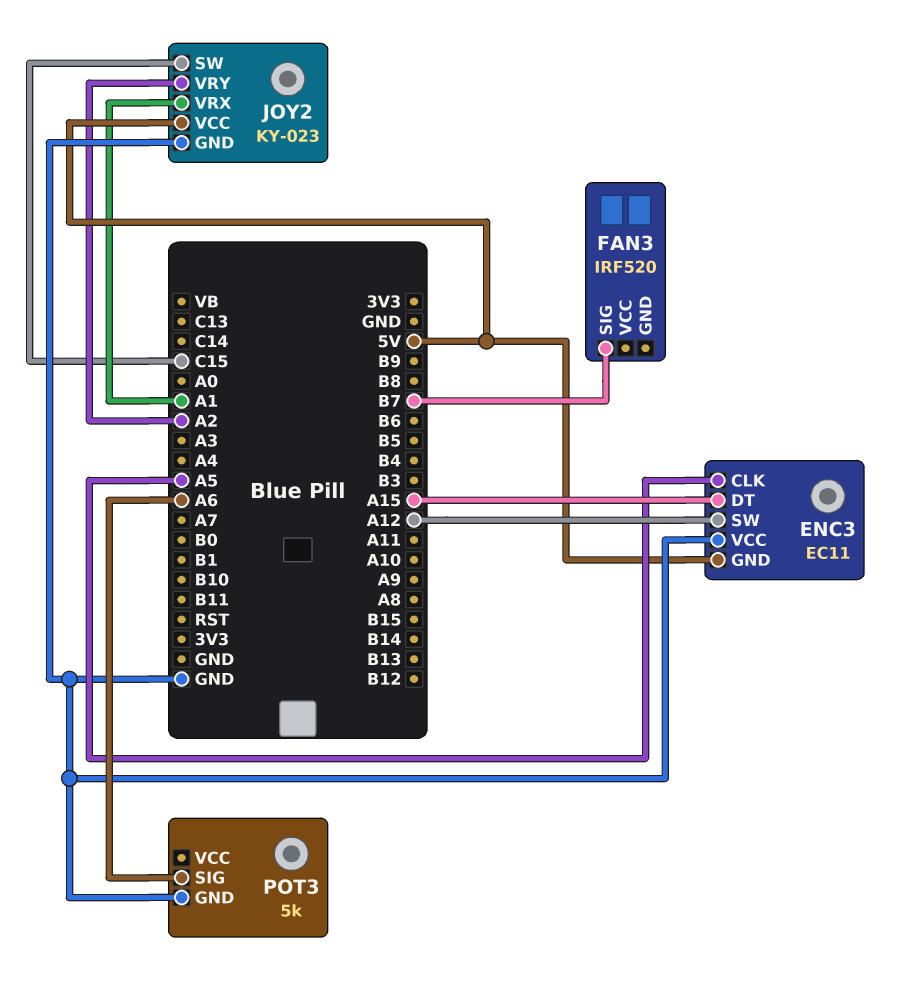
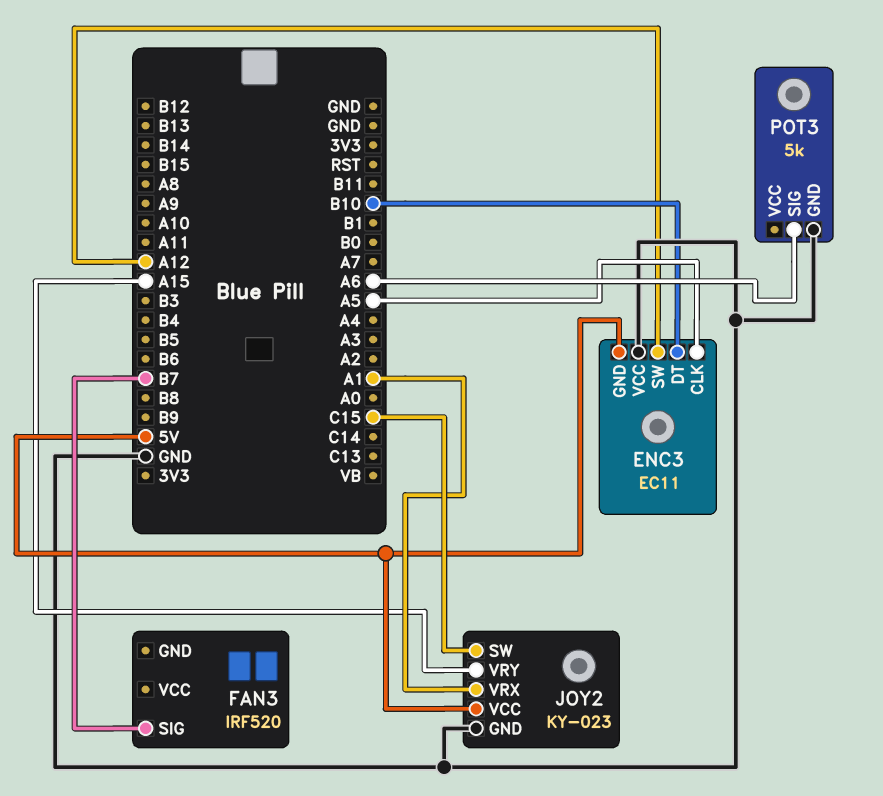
ENC3 pin DT: A15 -> B10
JOY2 pin VRY: A2 -> A15

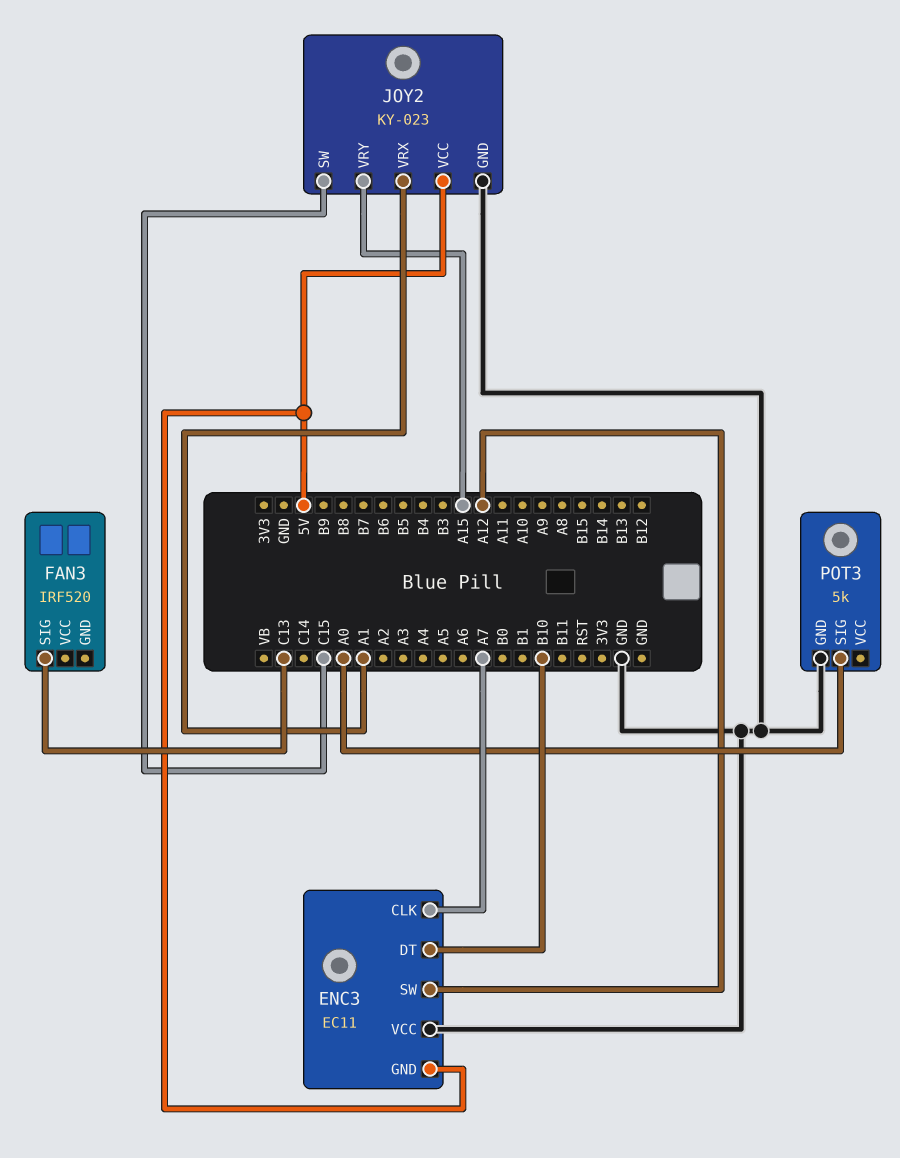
ENC3 pin CLK: A5 -> A7
FAN3 pin SIG: B7 -> C13
POT3 pin SIG: A6 -> A0

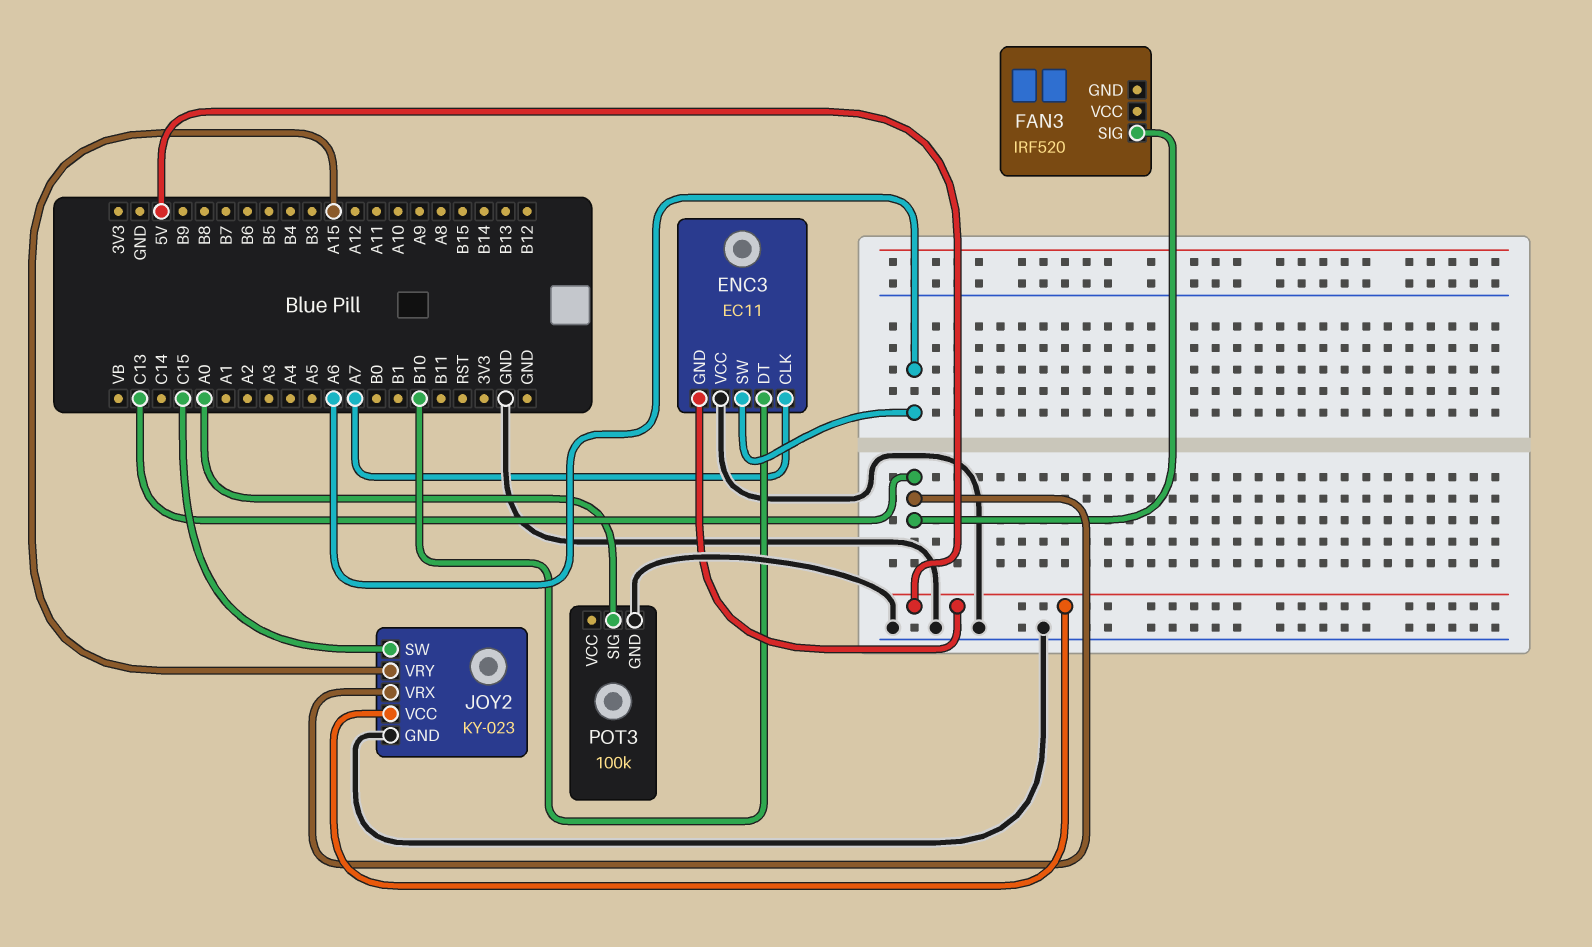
ENC3 pin SW: A12 -> A6
JOY2 pin VRX: A1 -> C13
POT3: 5k -> 100k

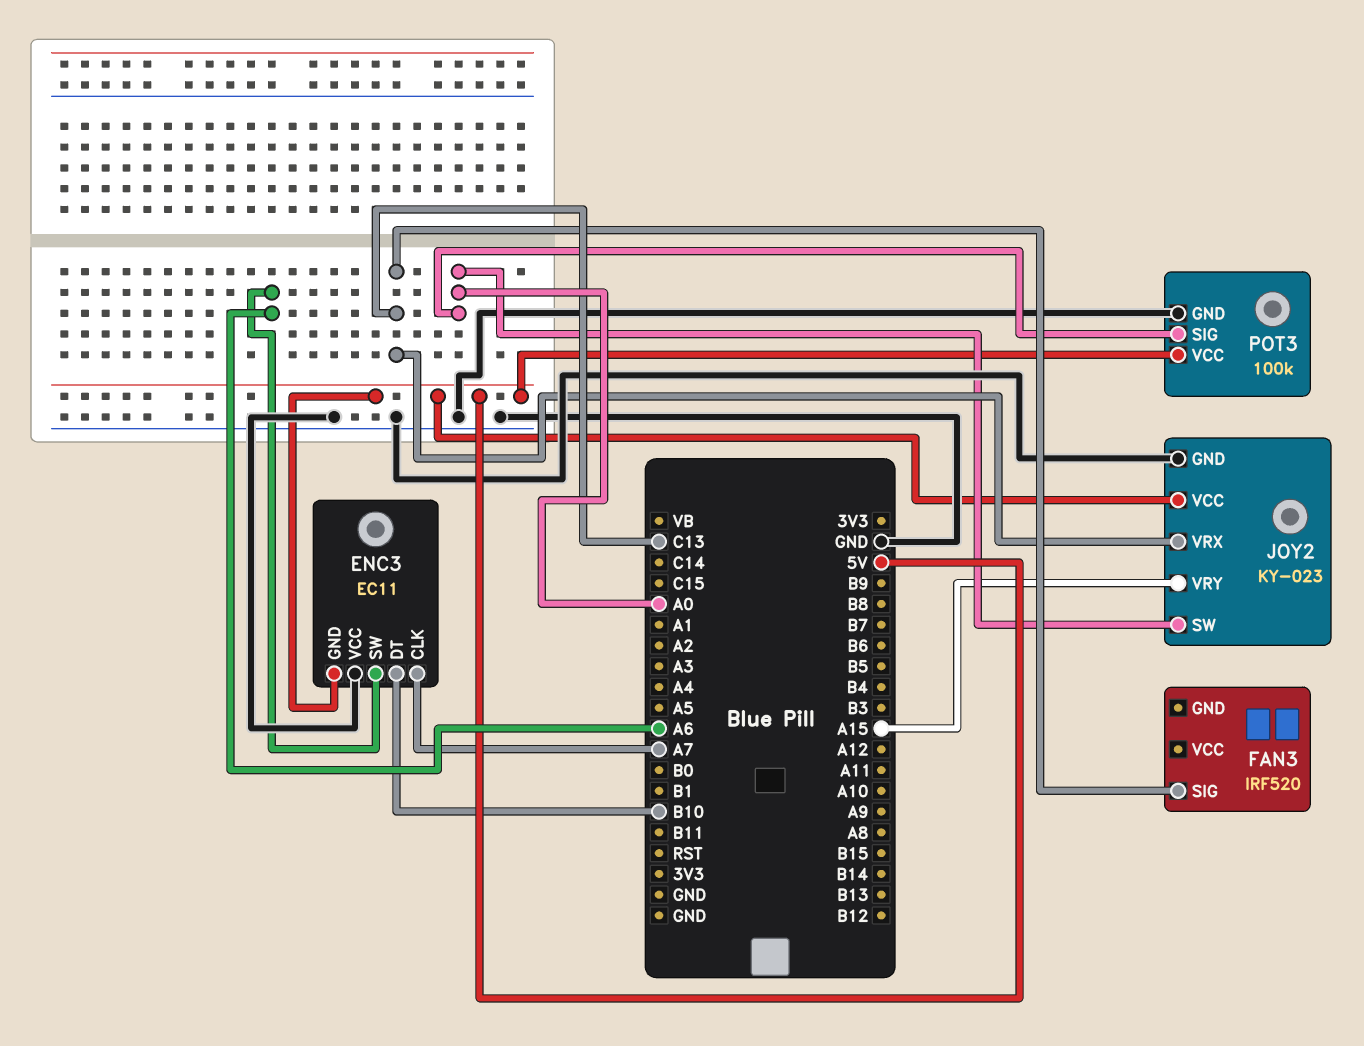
JOY2 pin SW: C15 -> A0
POT3 pin VCC: none -> 5V

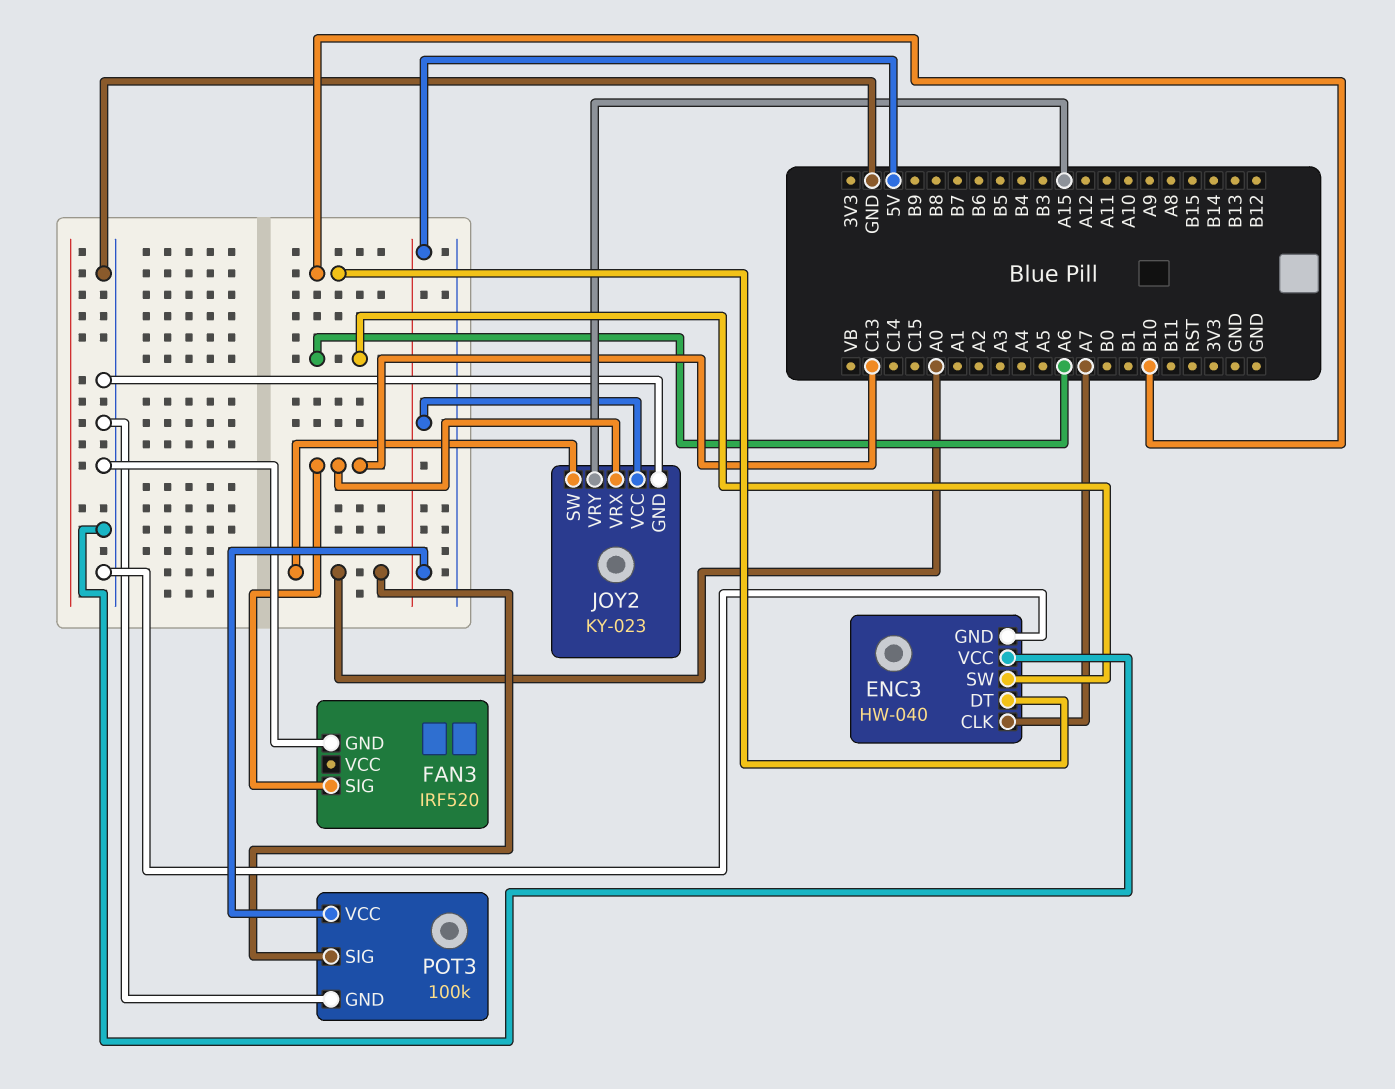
ENC3: EC11 -> HW-040
ENC3 pin GND: 5V -> GND
FAN3 pin GND: none -> GND

